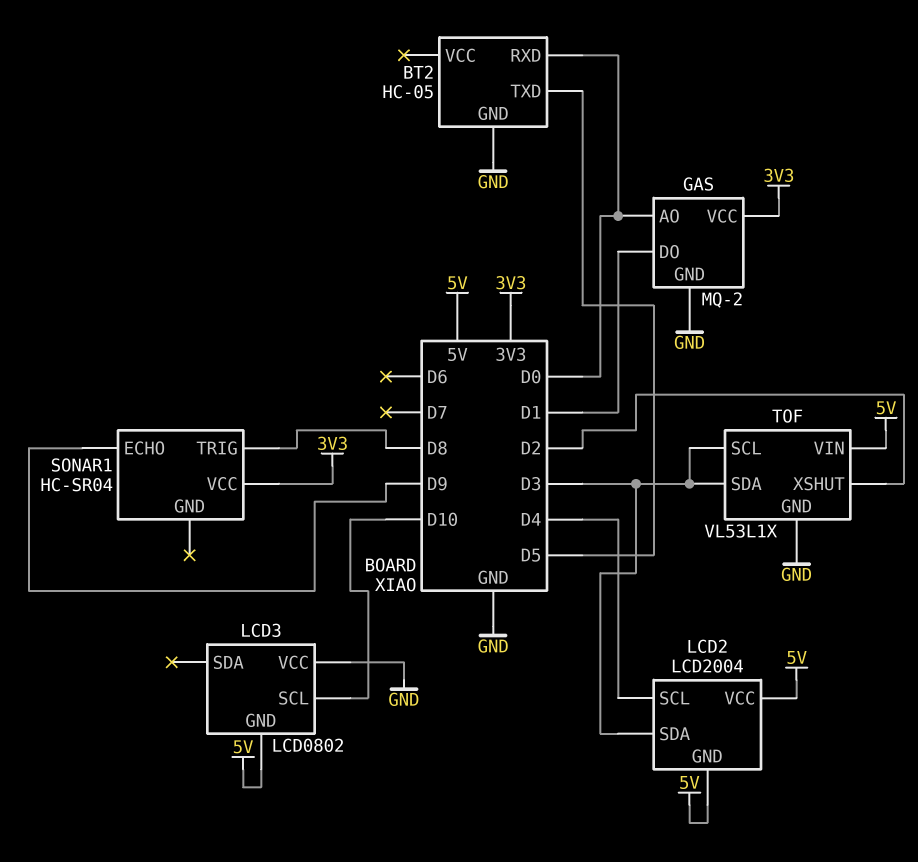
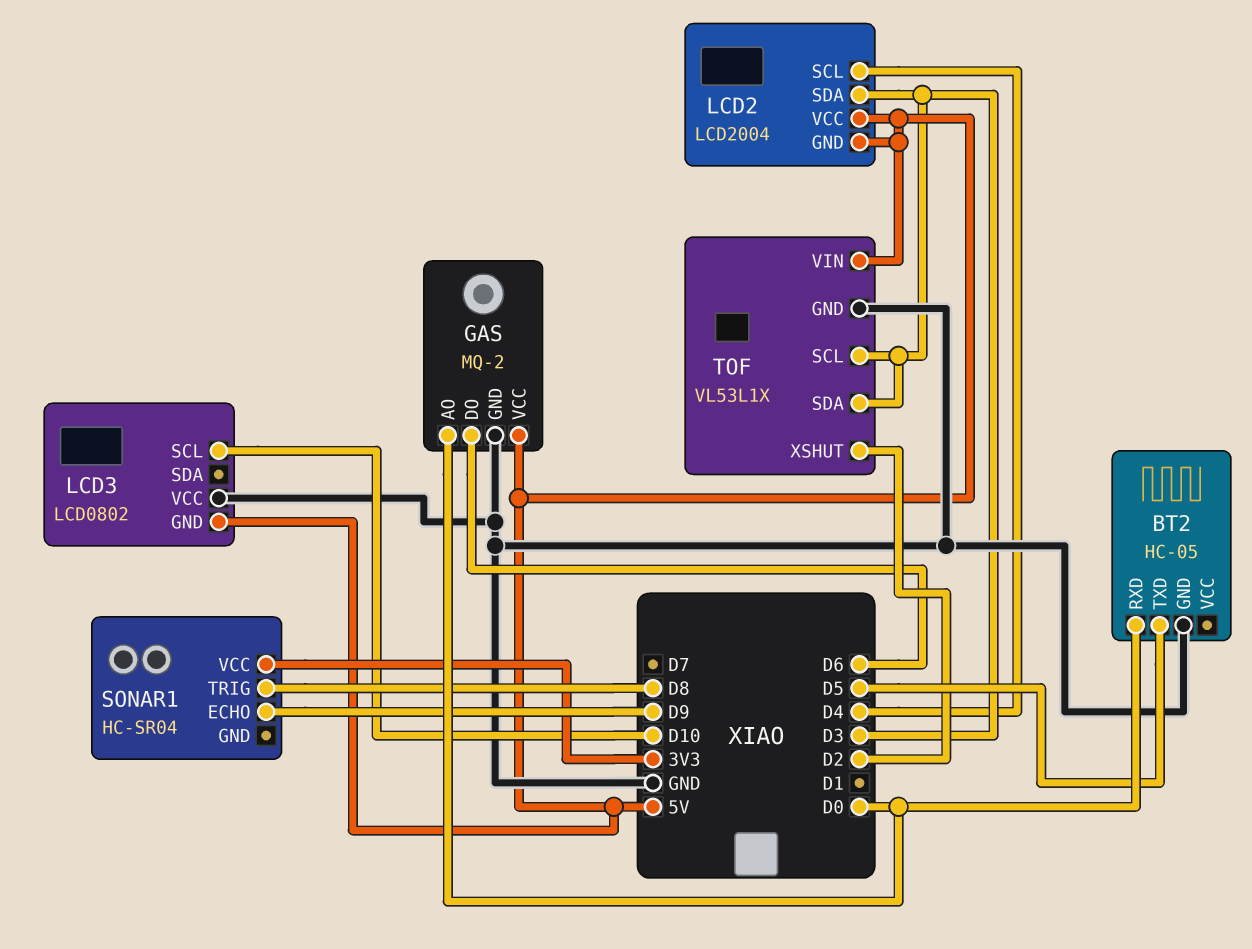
GAS pin DO: D1 -> D6
GAS pin VCC: 3V3 -> 5V

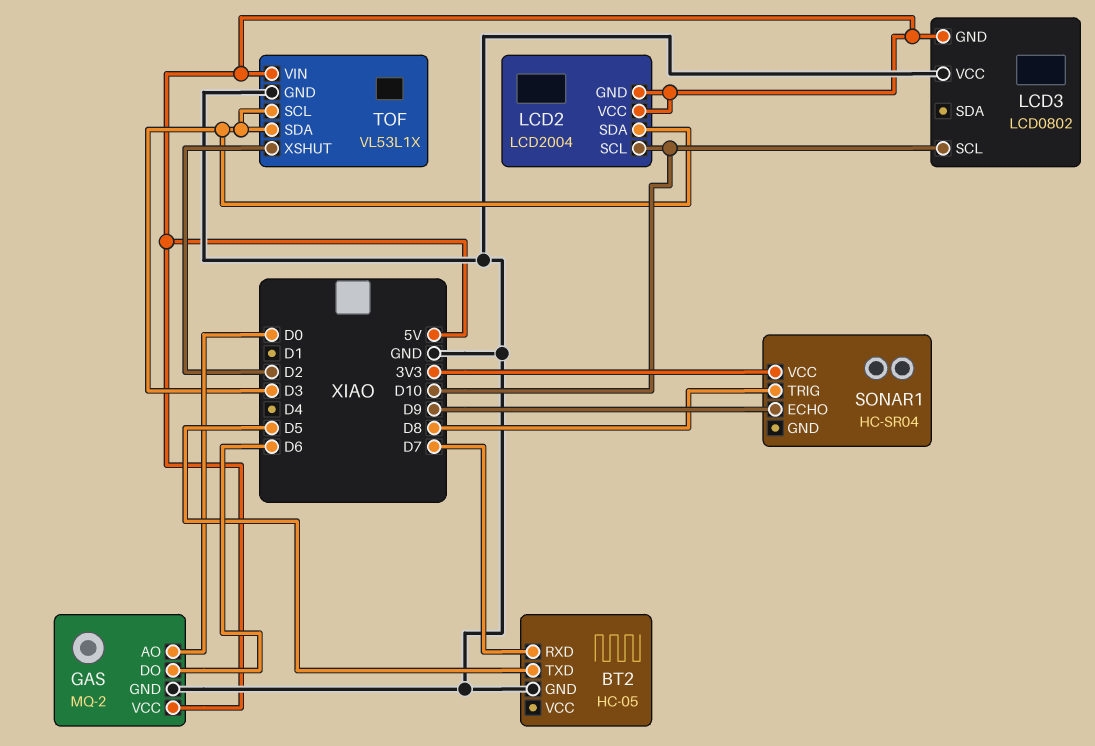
BT2 pin RXD: D0 -> D7
LCD2 pin SCL: D4 -> D10

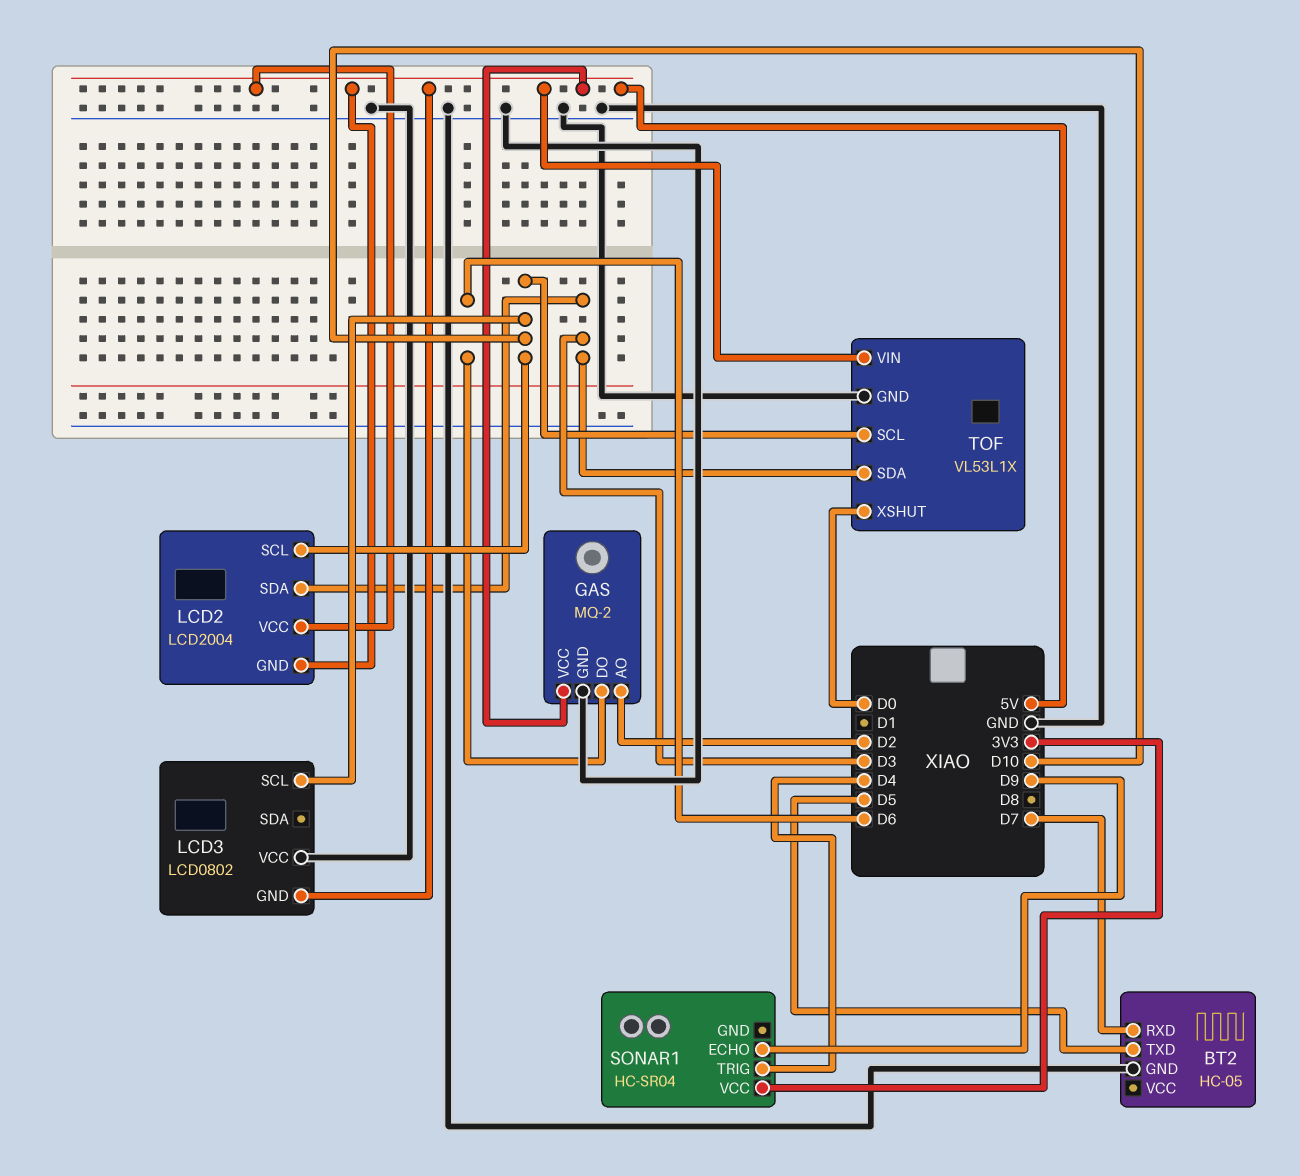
GAS pin AO: D0 -> D2
SONAR1 pin TRIG: D8 -> D4
TOF pin SCL: D3 -> D10
TOF pin XSHUT: D2 -> D0

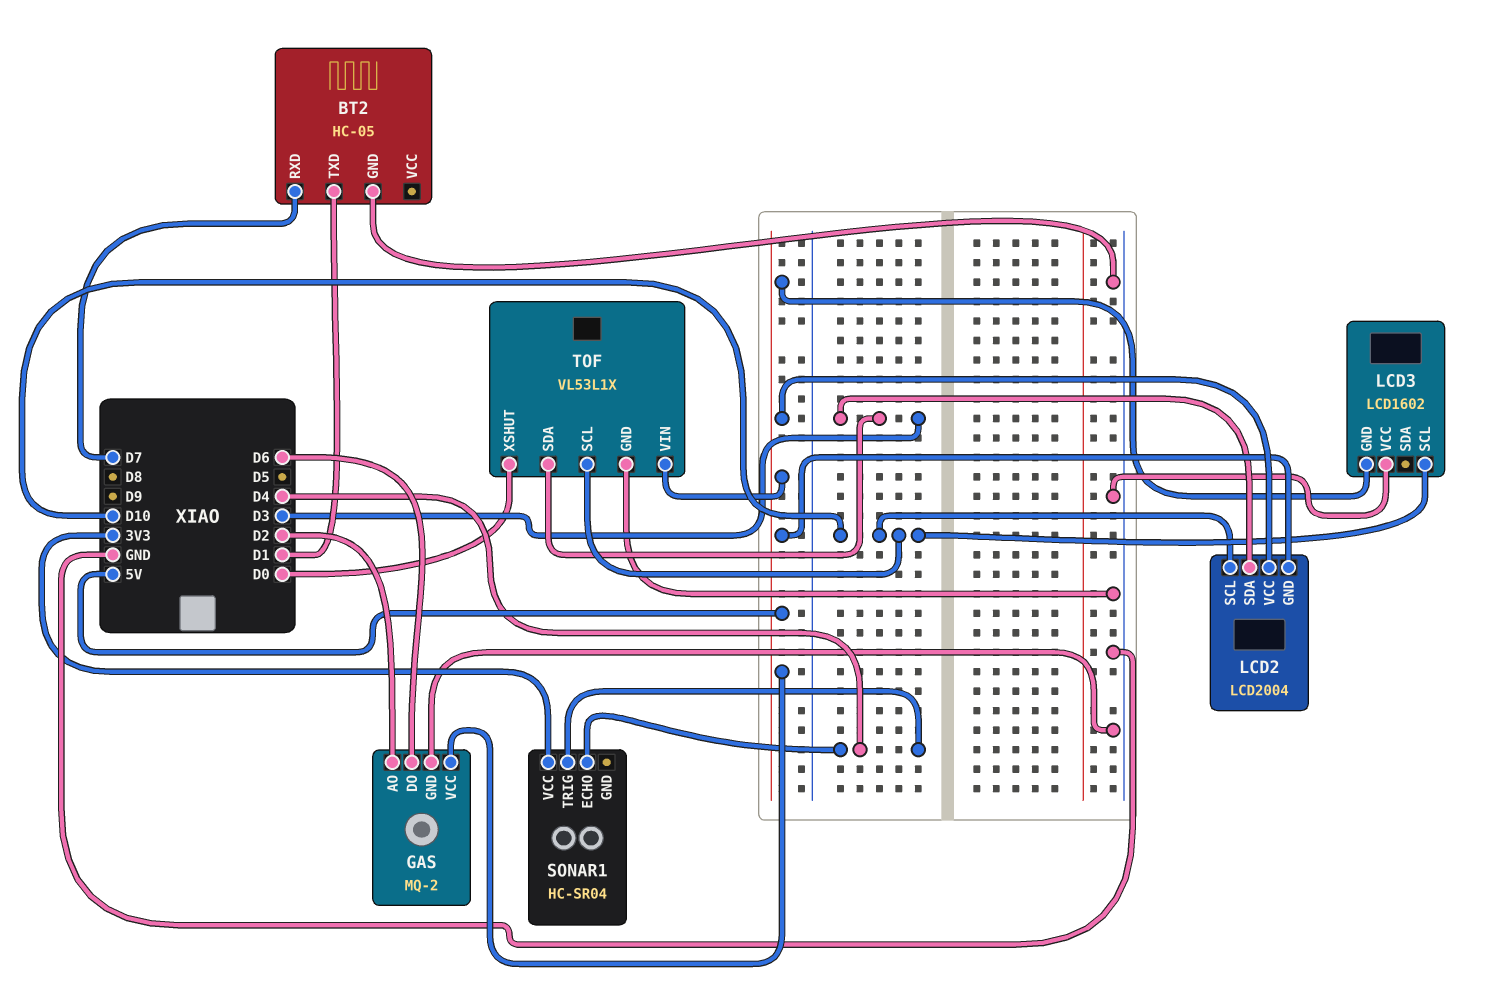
BT2 pin TXD: D5 -> D1
LCD3: LCD0802 -> LCD1602
SONAR1 pin ECHO: D9 -> D4

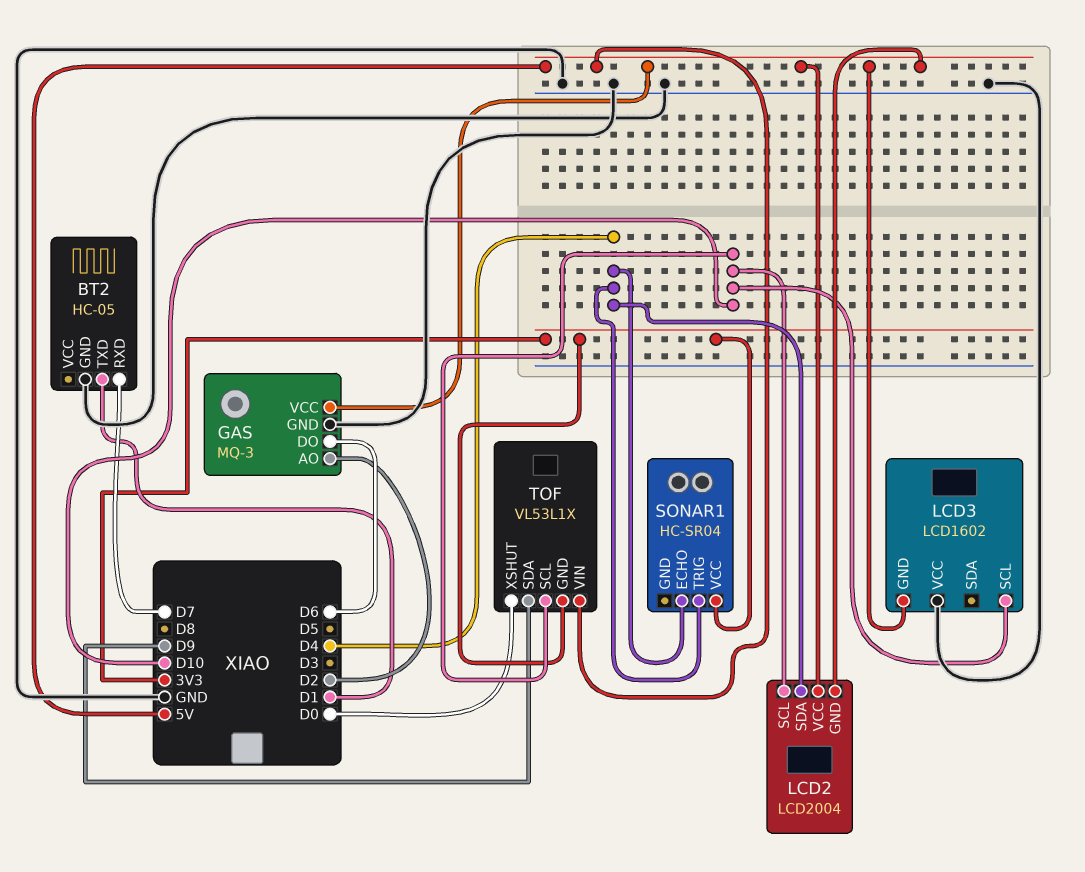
GAS: MQ-2 -> MQ-3
LCD2 pin SDA: D3 -> D4
TOF pin GND: GND -> 3V3
TOF pin SDA: D3 -> D9

